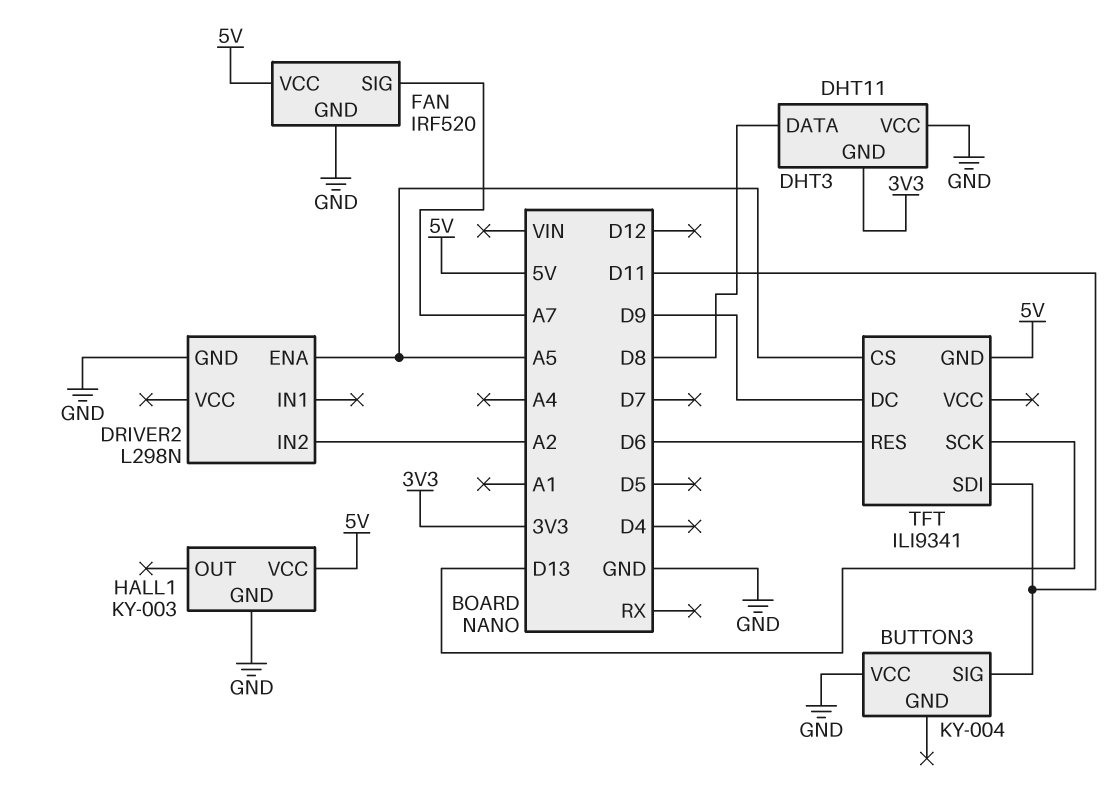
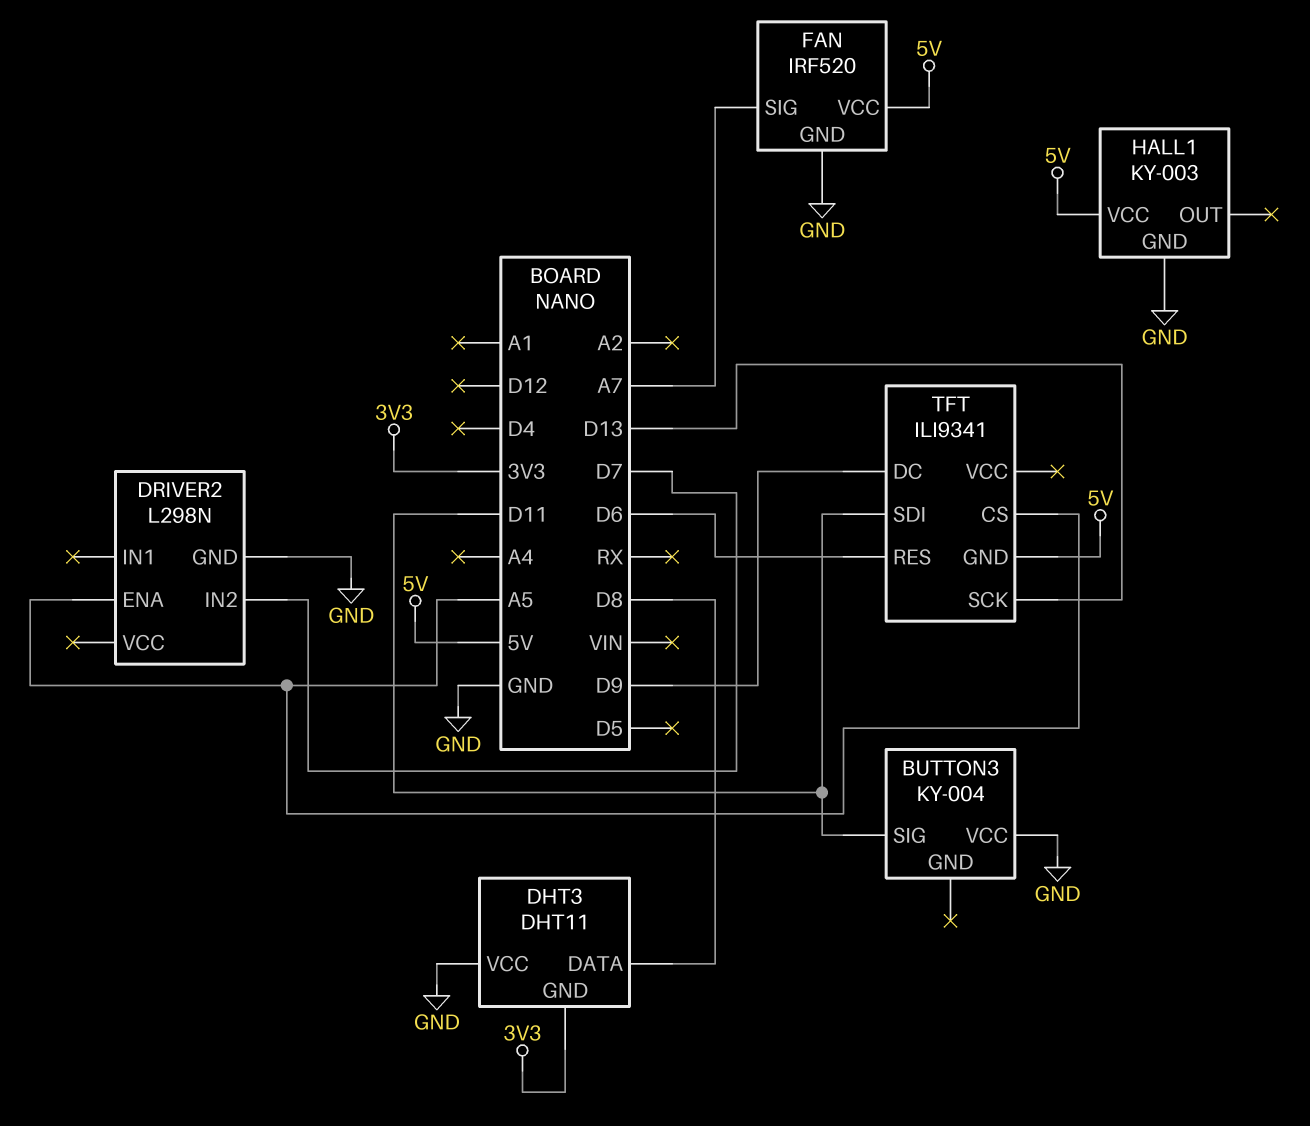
DRIVER2 pin IN2: A2 -> D7

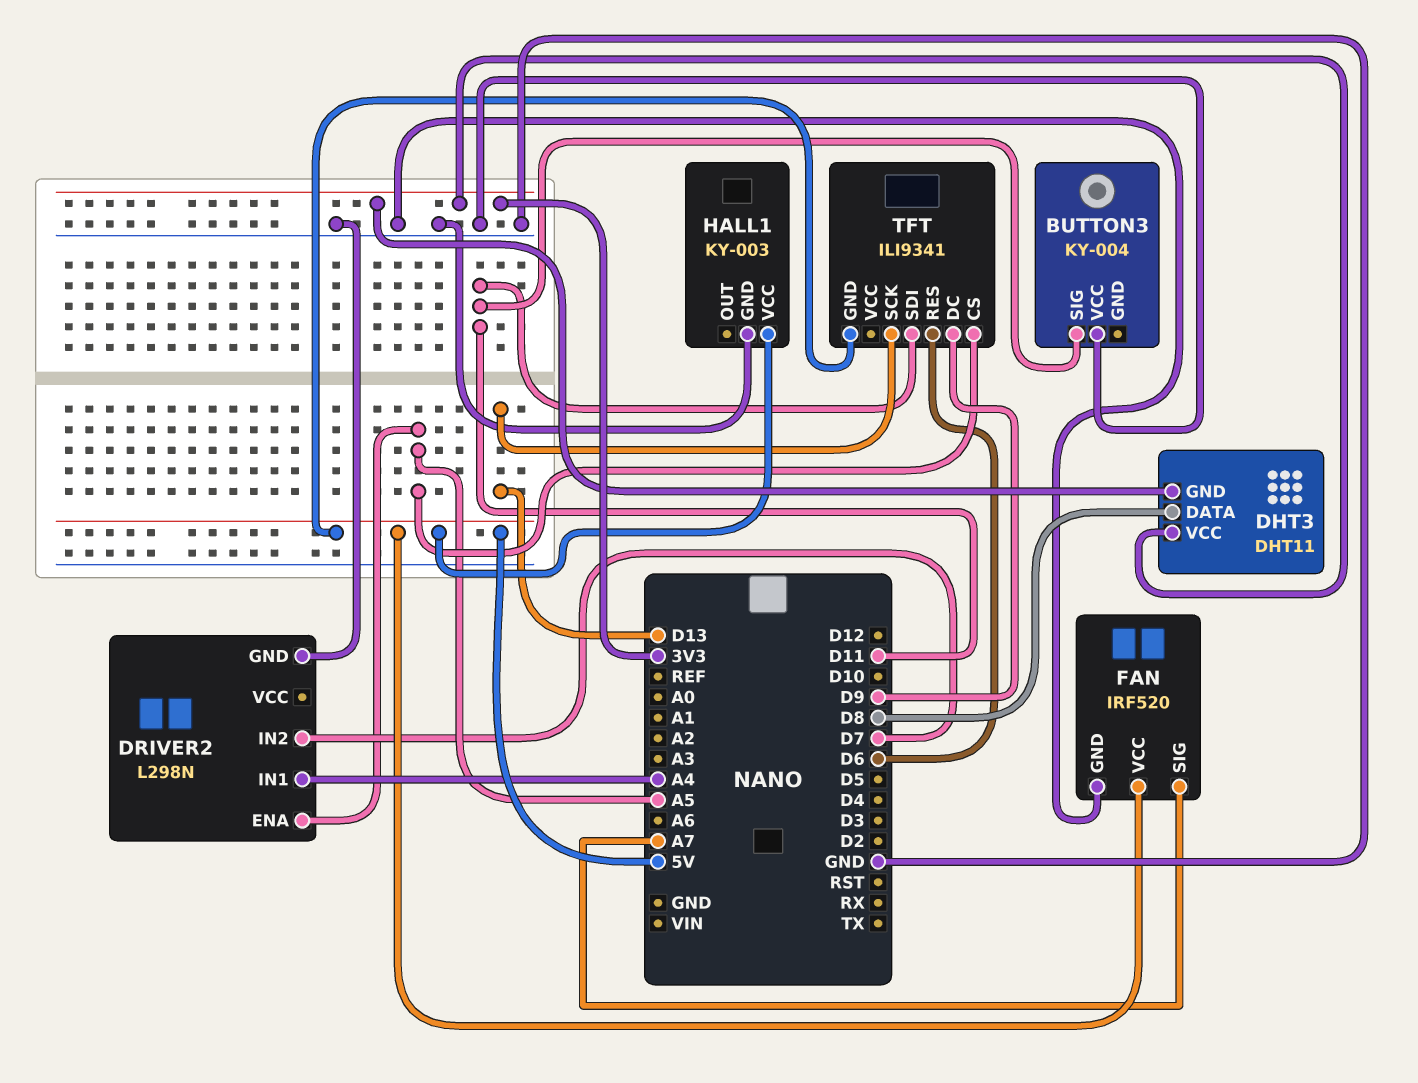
DHT3 pin VCC: GND -> 3V3
DRIVER2 pin IN1: none -> A4

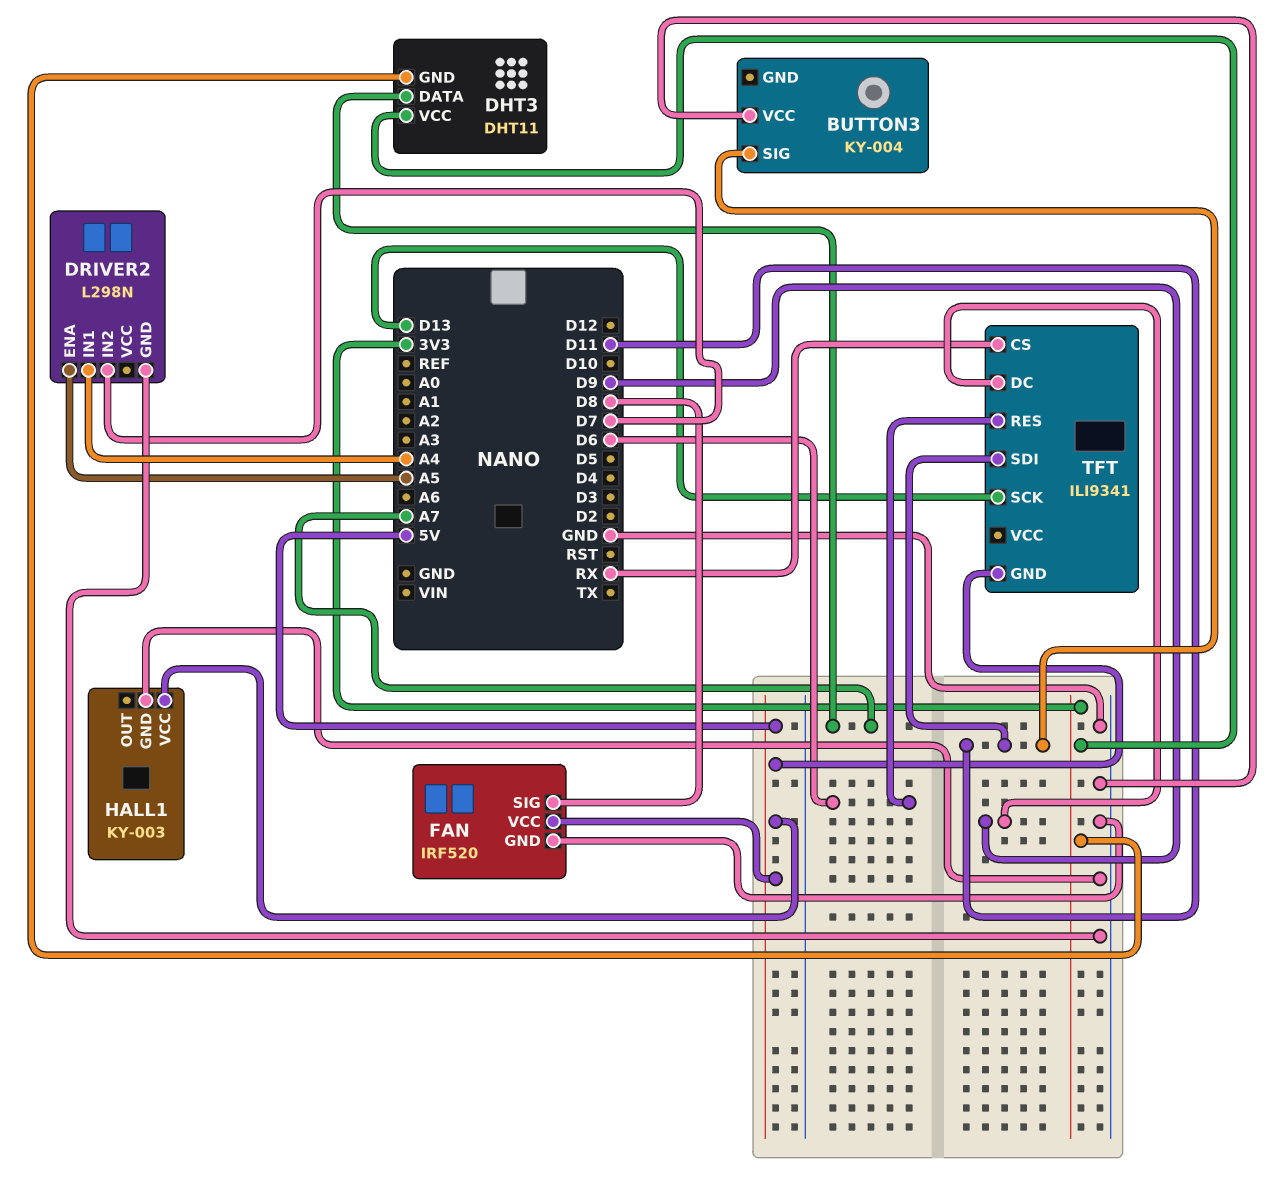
DHT3 pin DATA: D8 -> A7
FAN pin SIG: A7 -> D8
TFT pin CS: A5 -> RX

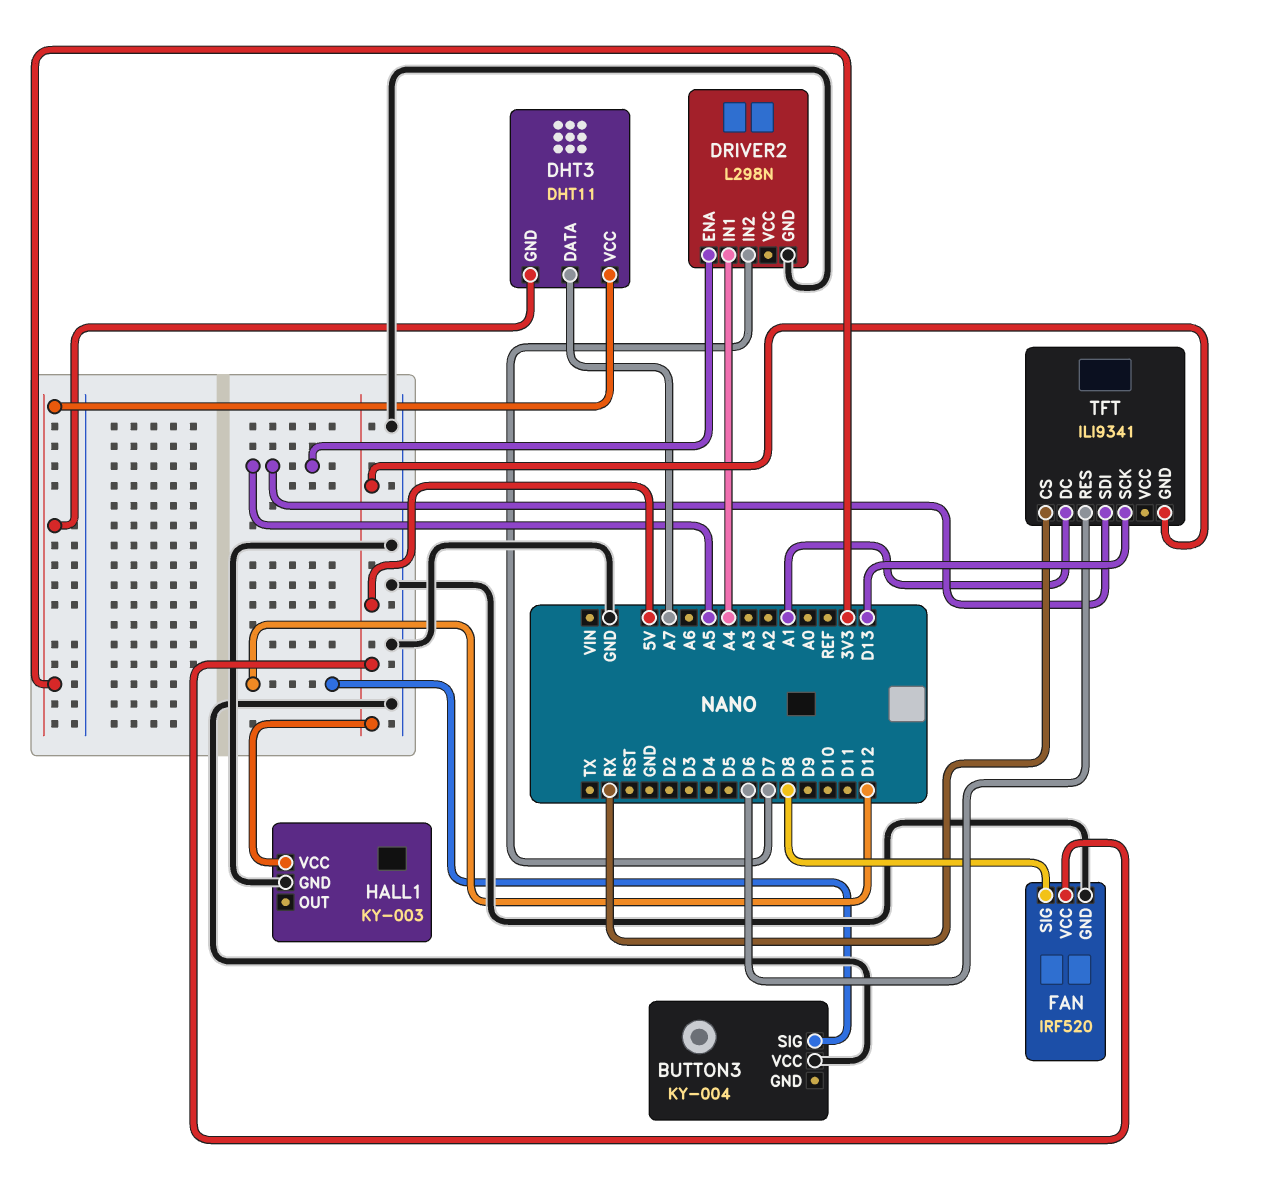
BUTTON3 pin SIG: D11 -> D12
TFT pin DC: D9 -> A1
TFT pin SDI: D11 -> A5

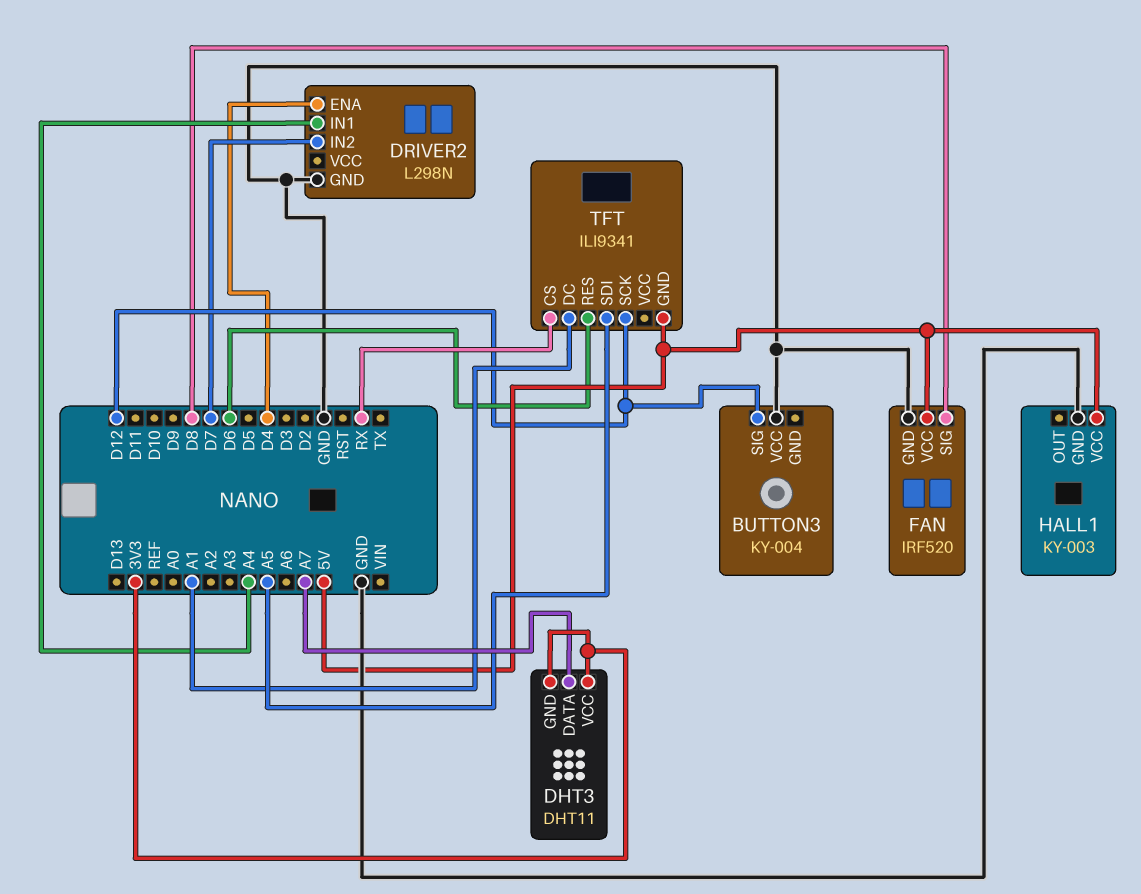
DRIVER2 pin ENA: A5 -> D4
TFT pin SCK: D13 -> D12

